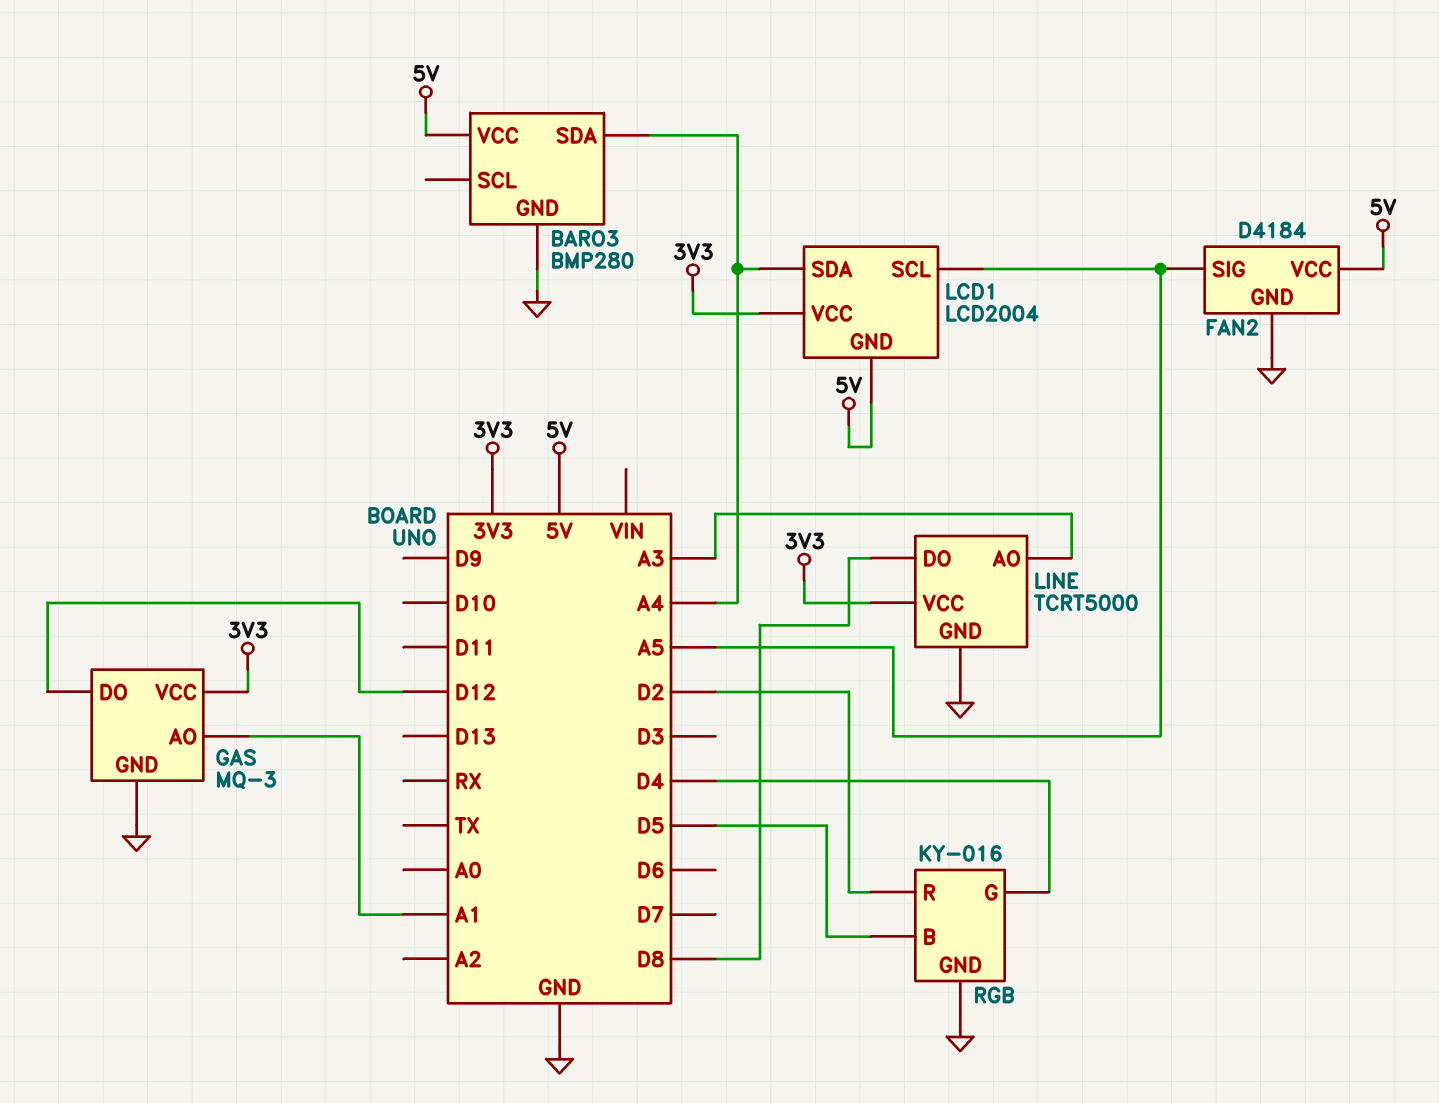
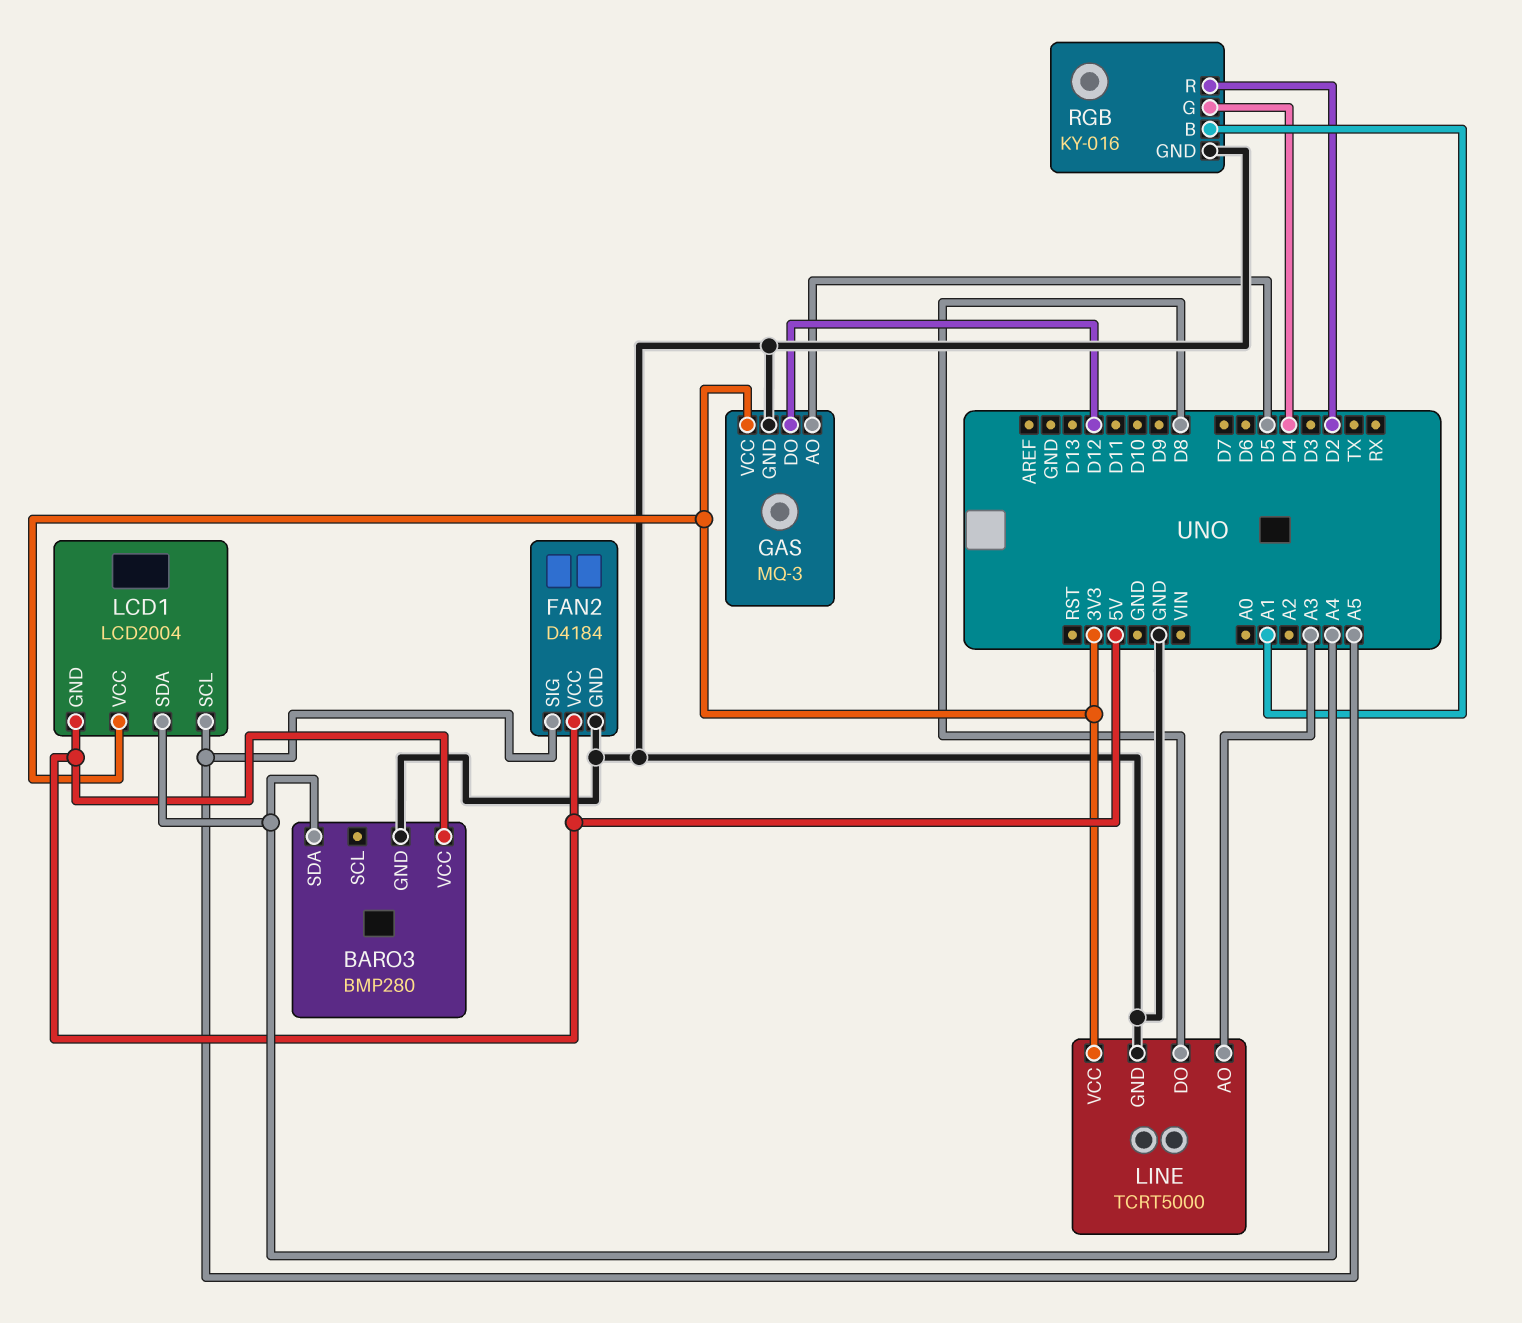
GAS pin AO: A1 -> D5
RGB pin B: D5 -> A1

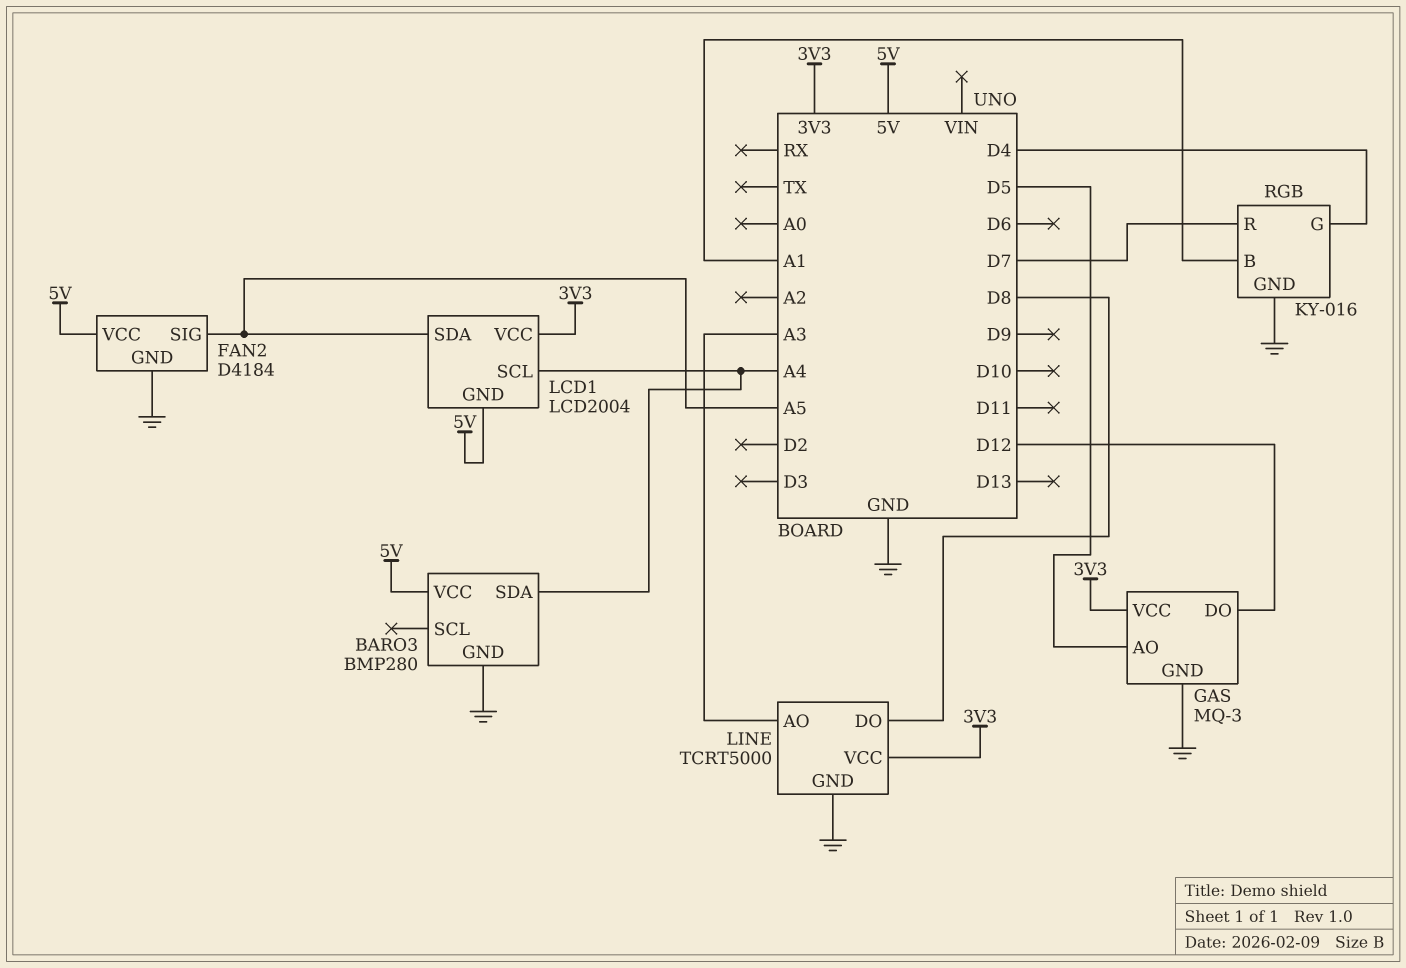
LCD1 pin SCL: A5 -> A4
LCD1 pin SDA: A4 -> A5
RGB pin R: D2 -> D7

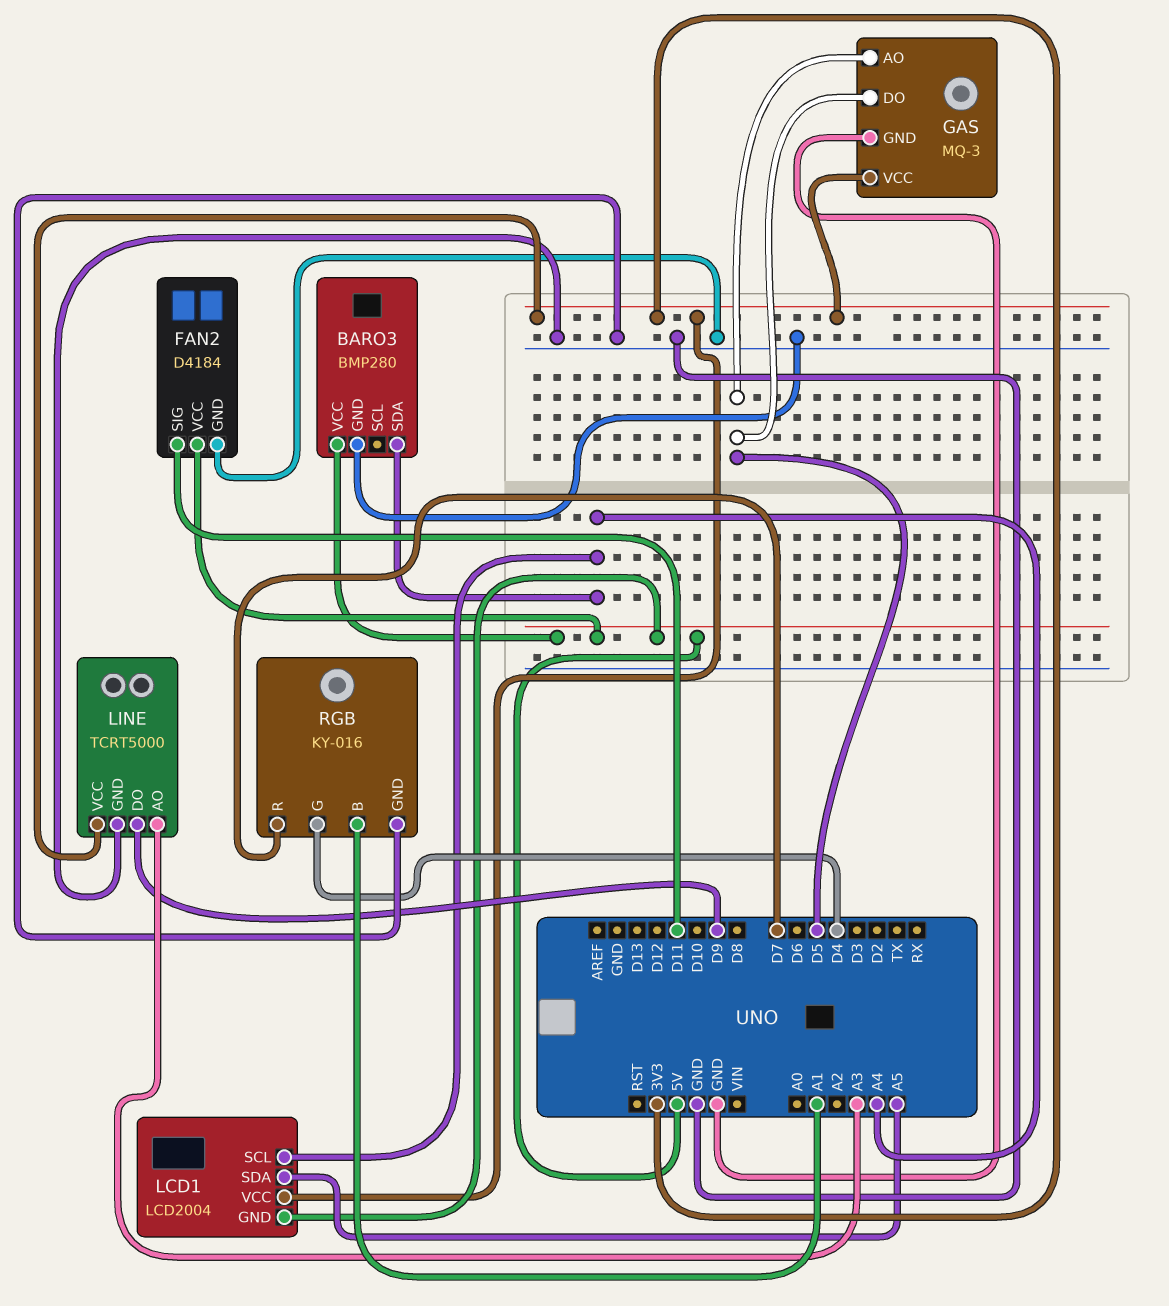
FAN2 pin SIG: A5 -> D11
GAS pin DO: D12 -> D5
LINE pin DO: D8 -> D9

